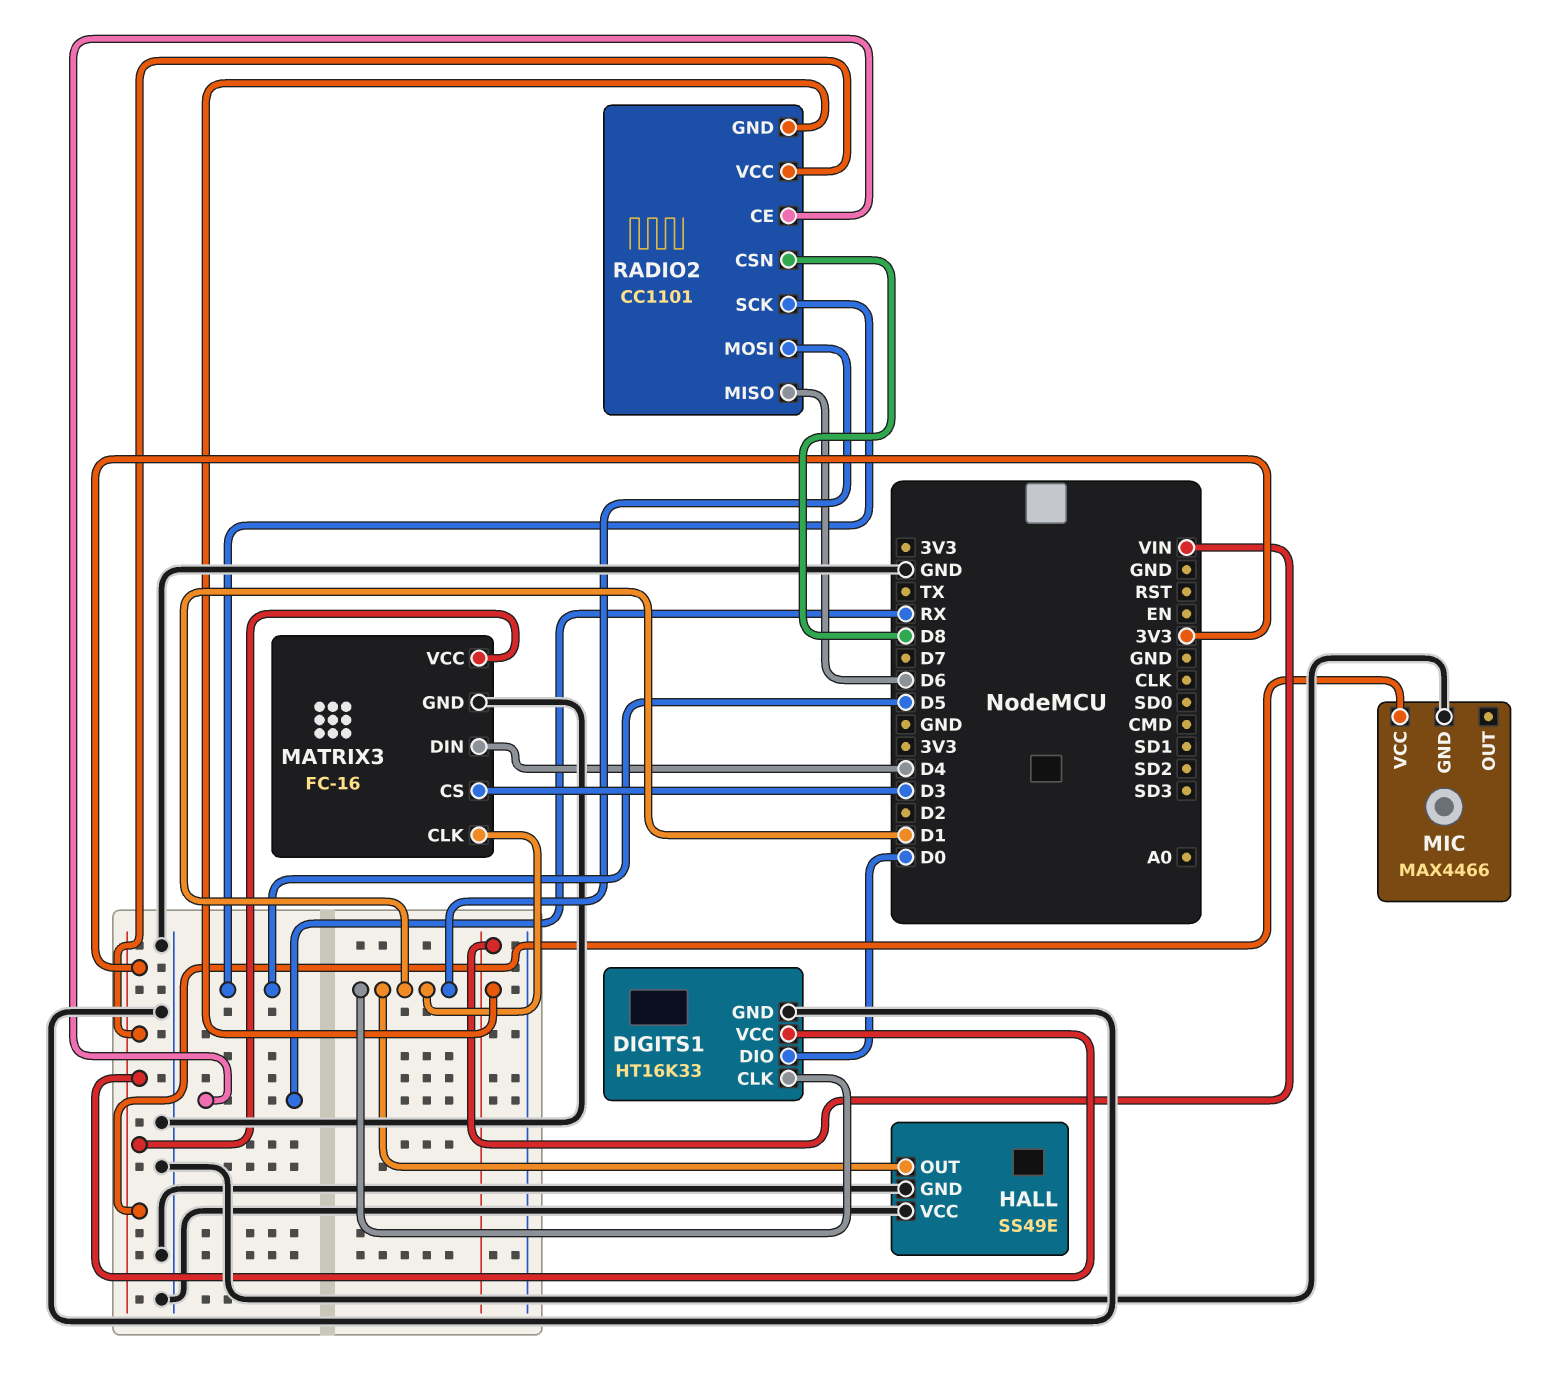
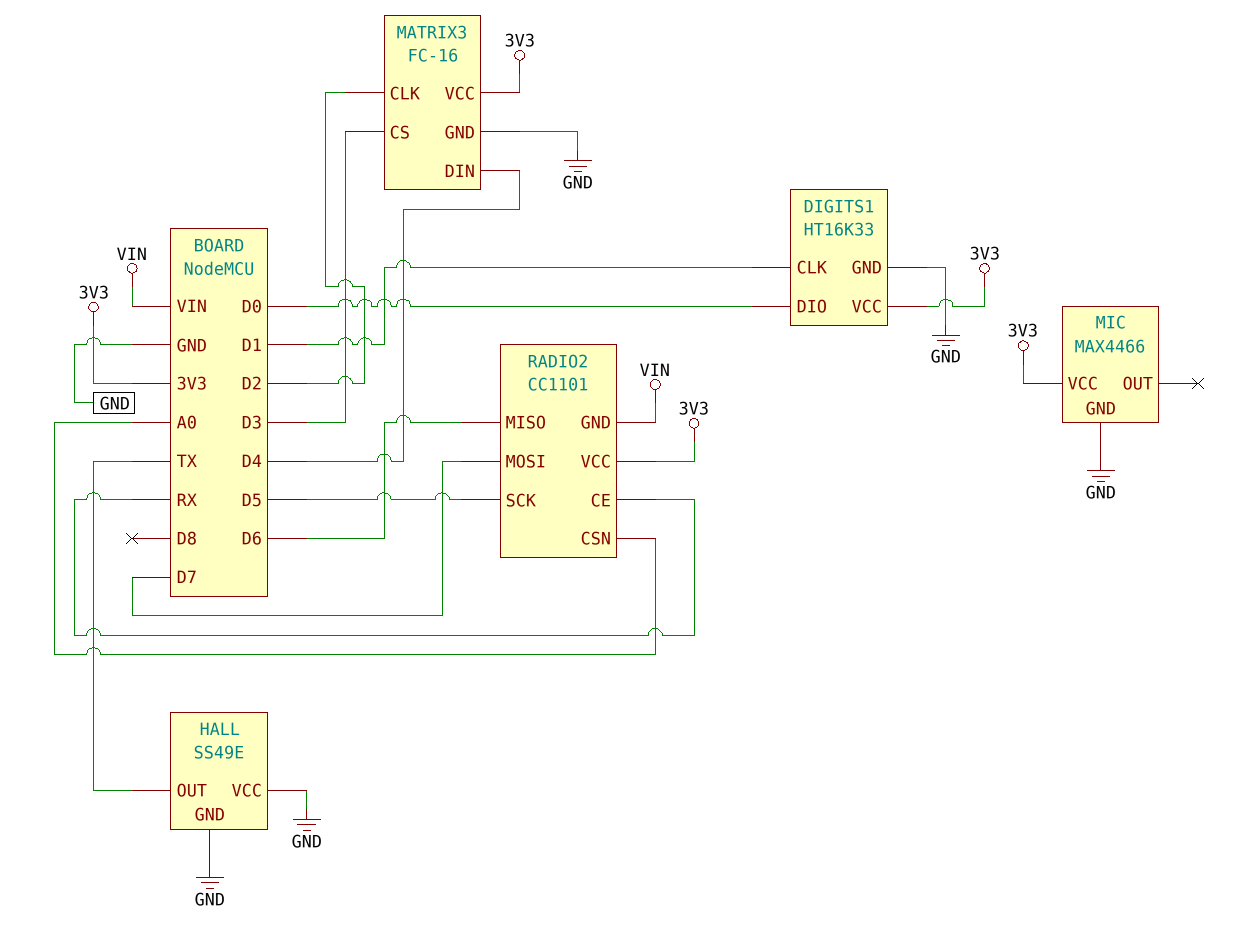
HALL pin OUT: D1 -> TX
MATRIX3 pin CLK: D1 -> D2
RADIO2 pin CSN: D8 -> A0
RADIO2 pin MOSI: D1 -> D7

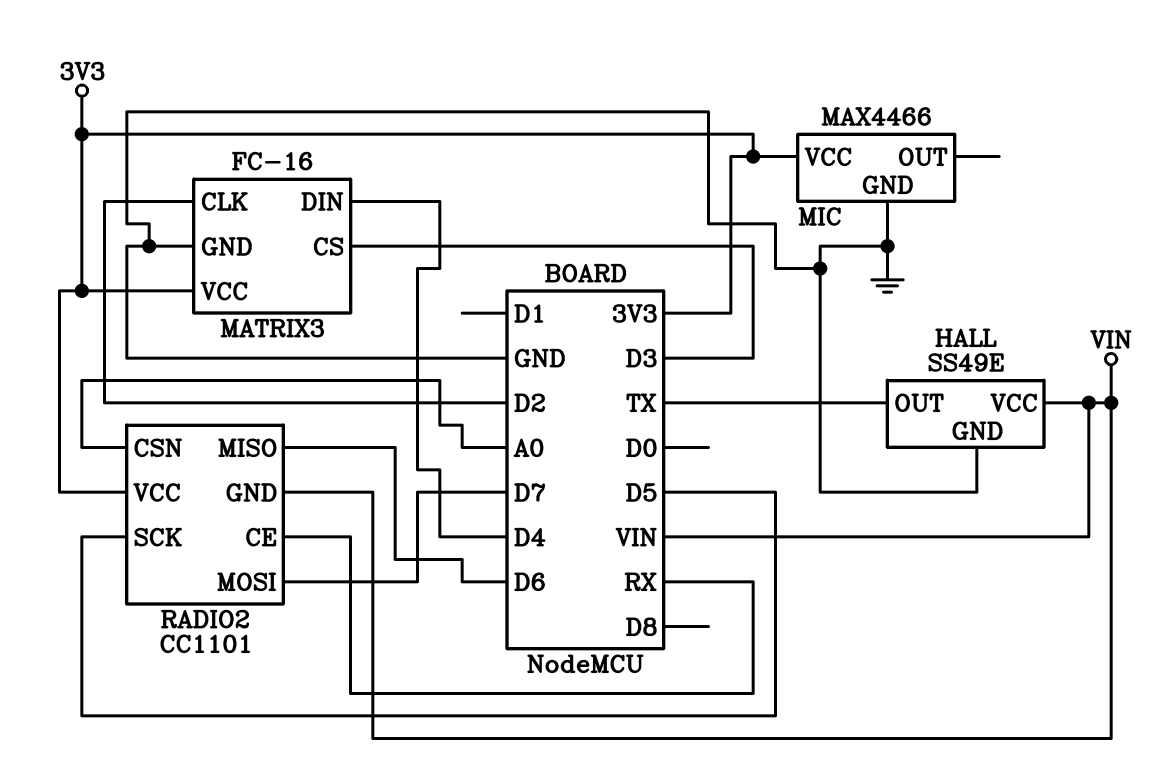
DIGITS1: HT16K33 -> none
DIGITS1 pin CLK: D1 -> none
DIGITS1 pin DIO: D0 -> none
DIGITS1 pin GND: GND -> none
DIGITS1 pin VCC: 3V3 -> none
HALL pin VCC: GND -> VIN

